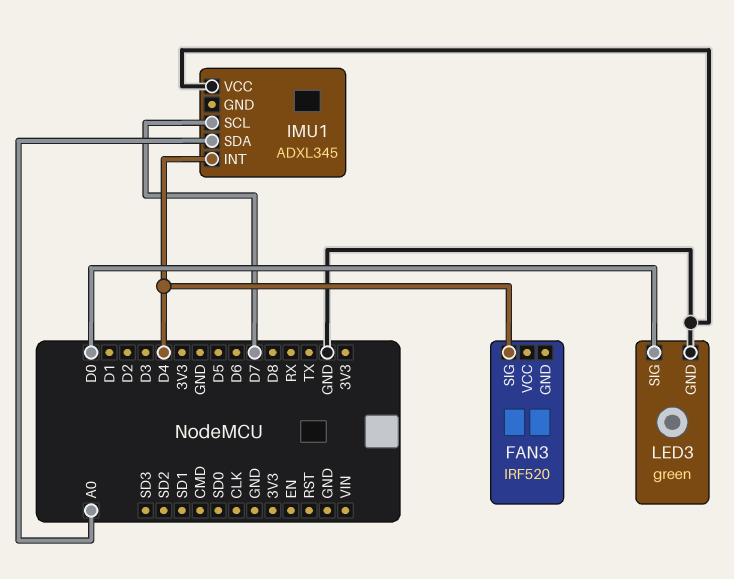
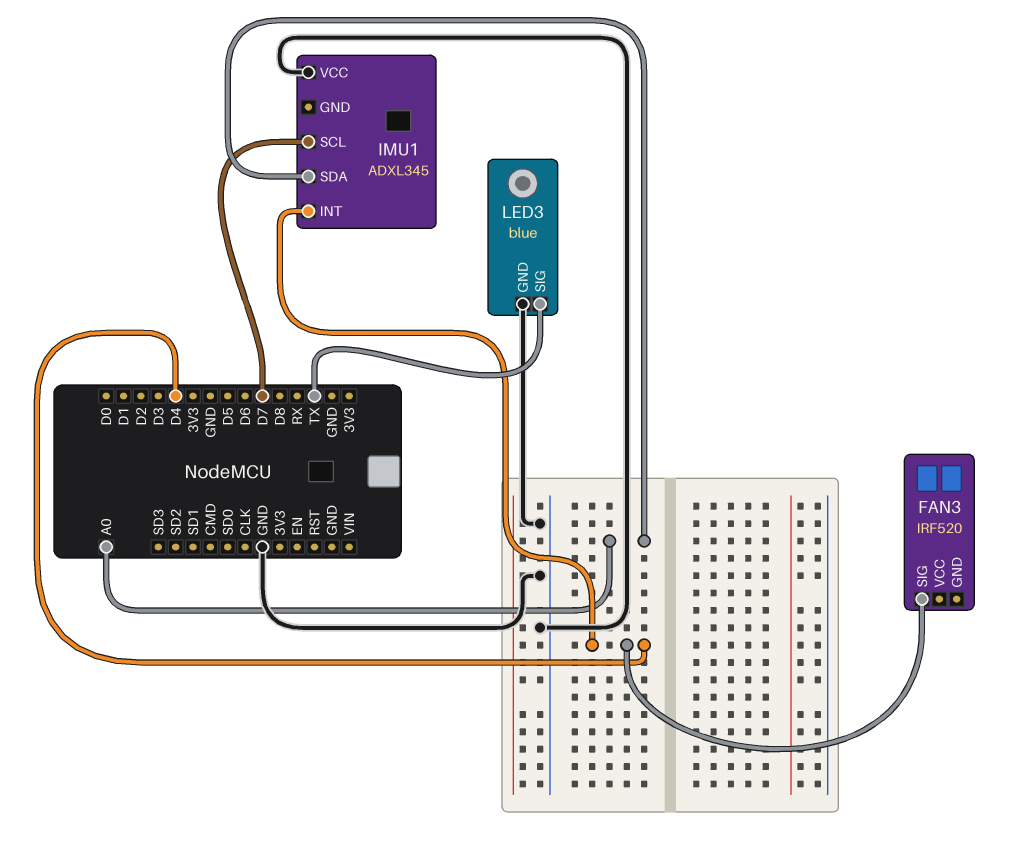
LED3: green -> blue
LED3 pin SIG: D0 -> TX

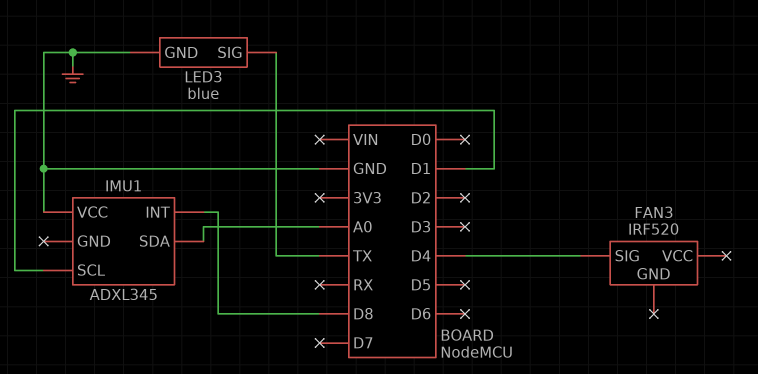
IMU1 pin INT: D4 -> D8
IMU1 pin SCL: D7 -> D1

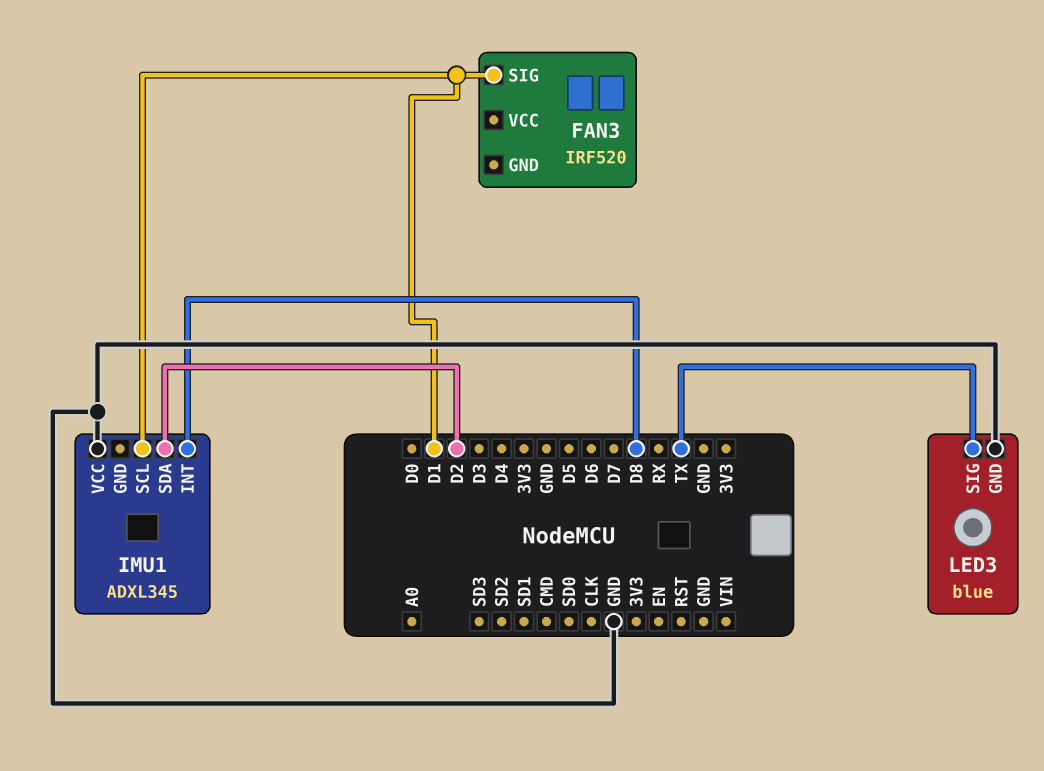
FAN3 pin SIG: D4 -> D1
IMU1 pin SDA: A0 -> D2

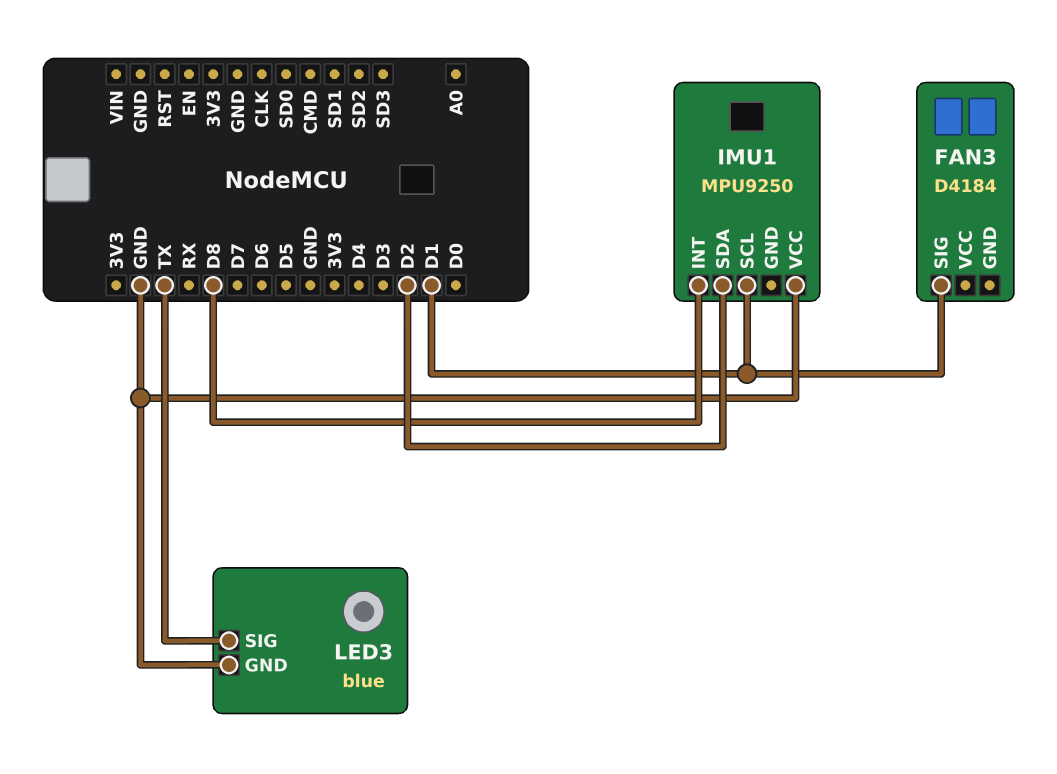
FAN3: IRF520 -> D4184
IMU1: ADXL345 -> MPU9250

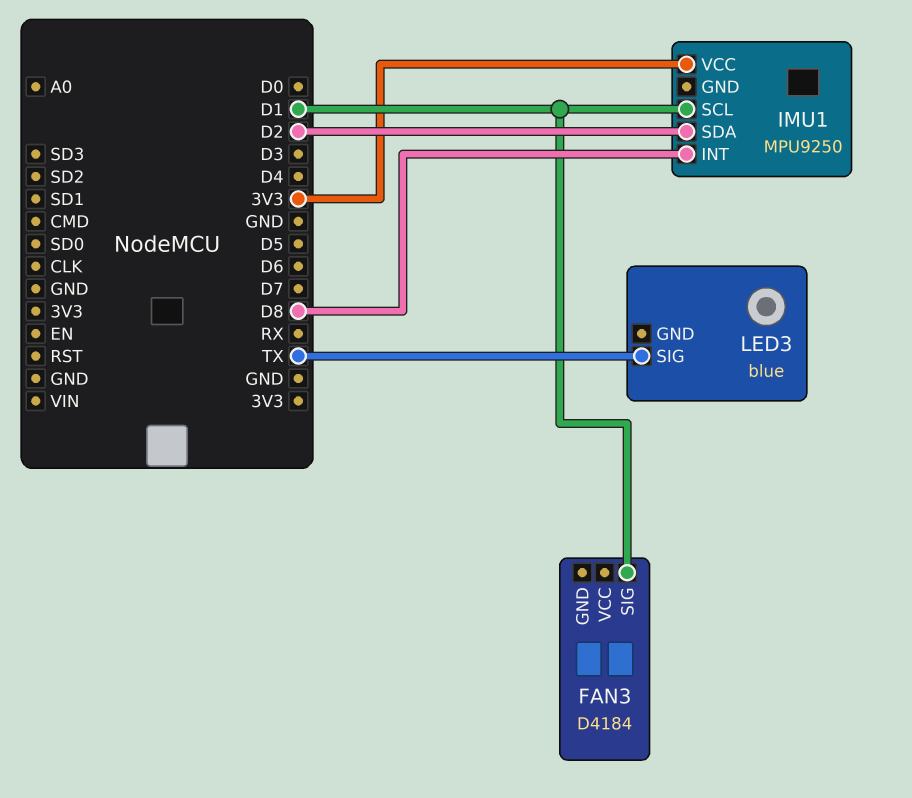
IMU1 pin VCC: GND -> 3V3
LED3 pin GND: GND -> none

